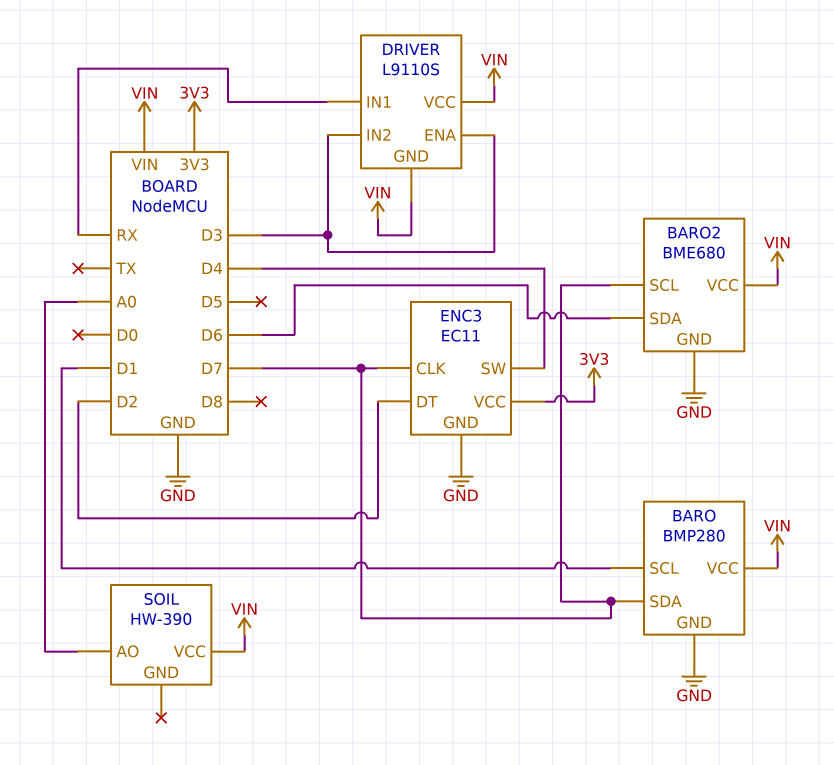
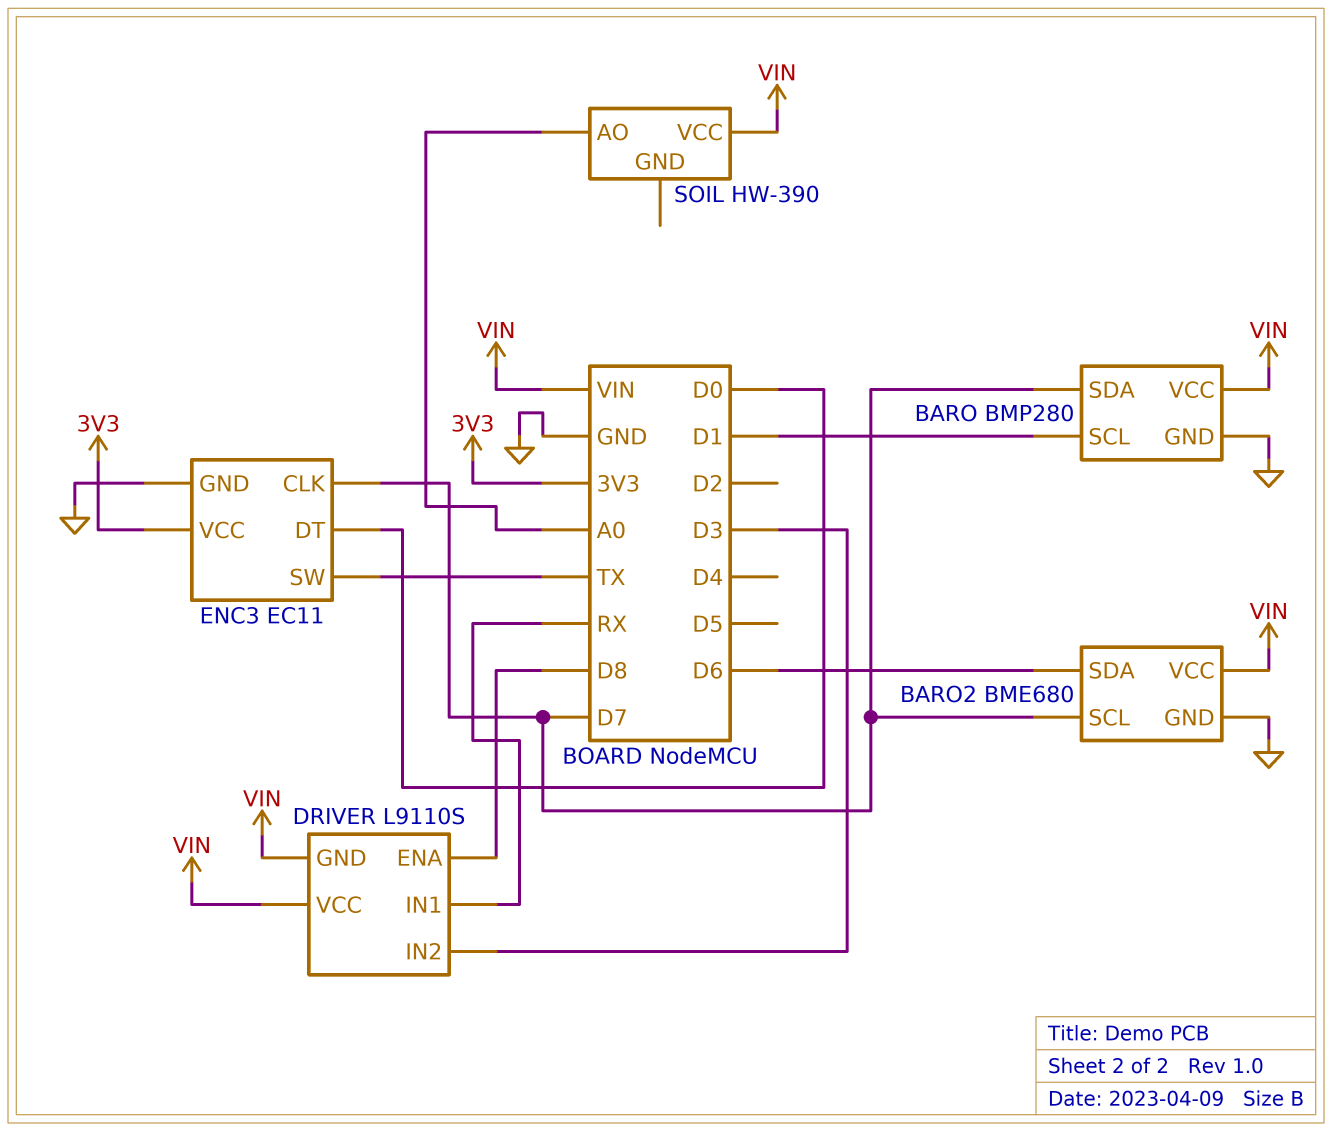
DRIVER pin ENA: D3 -> D8
ENC3 pin DT: D2 -> D0
ENC3 pin SW: D4 -> TX

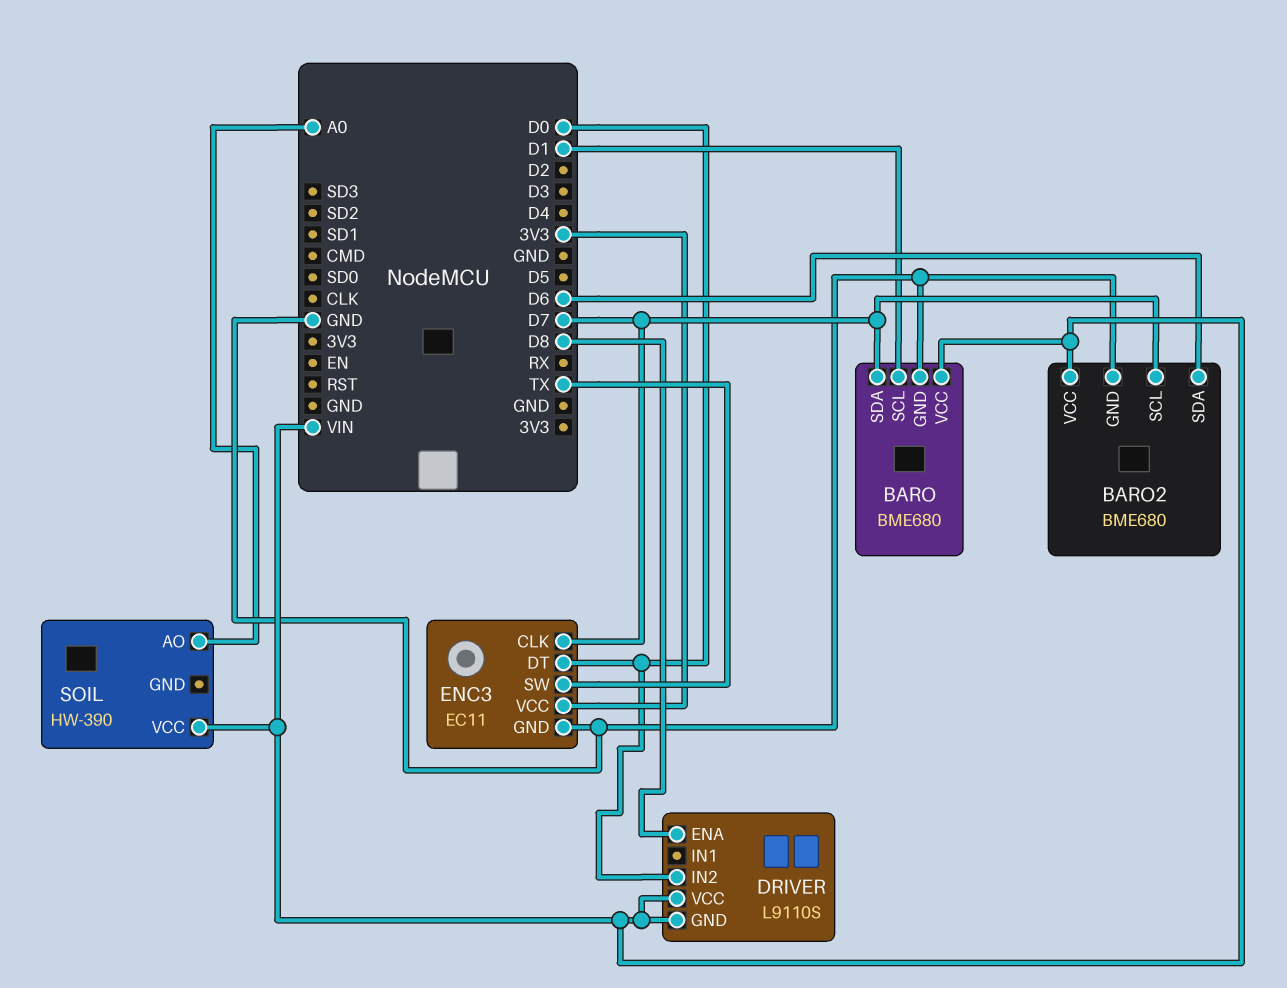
BARO: BMP280 -> BME680
DRIVER pin IN1: RX -> none
DRIVER pin IN2: D3 -> D0

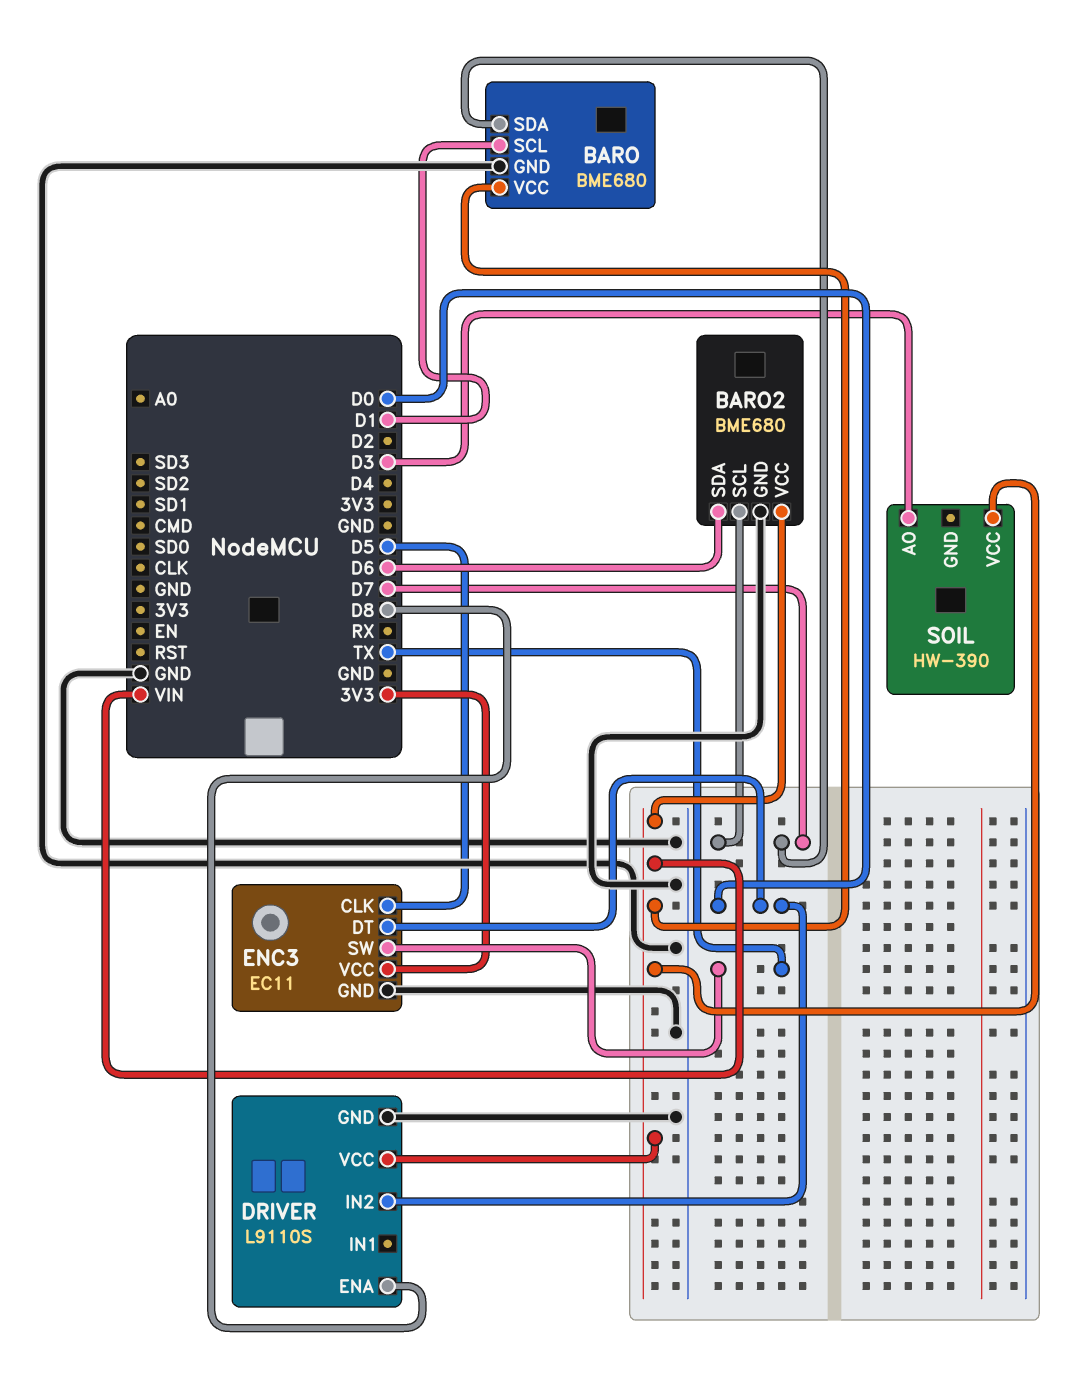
DRIVER pin GND: VIN -> GND
ENC3 pin CLK: D7 -> D5
SOIL pin AO: A0 -> D3

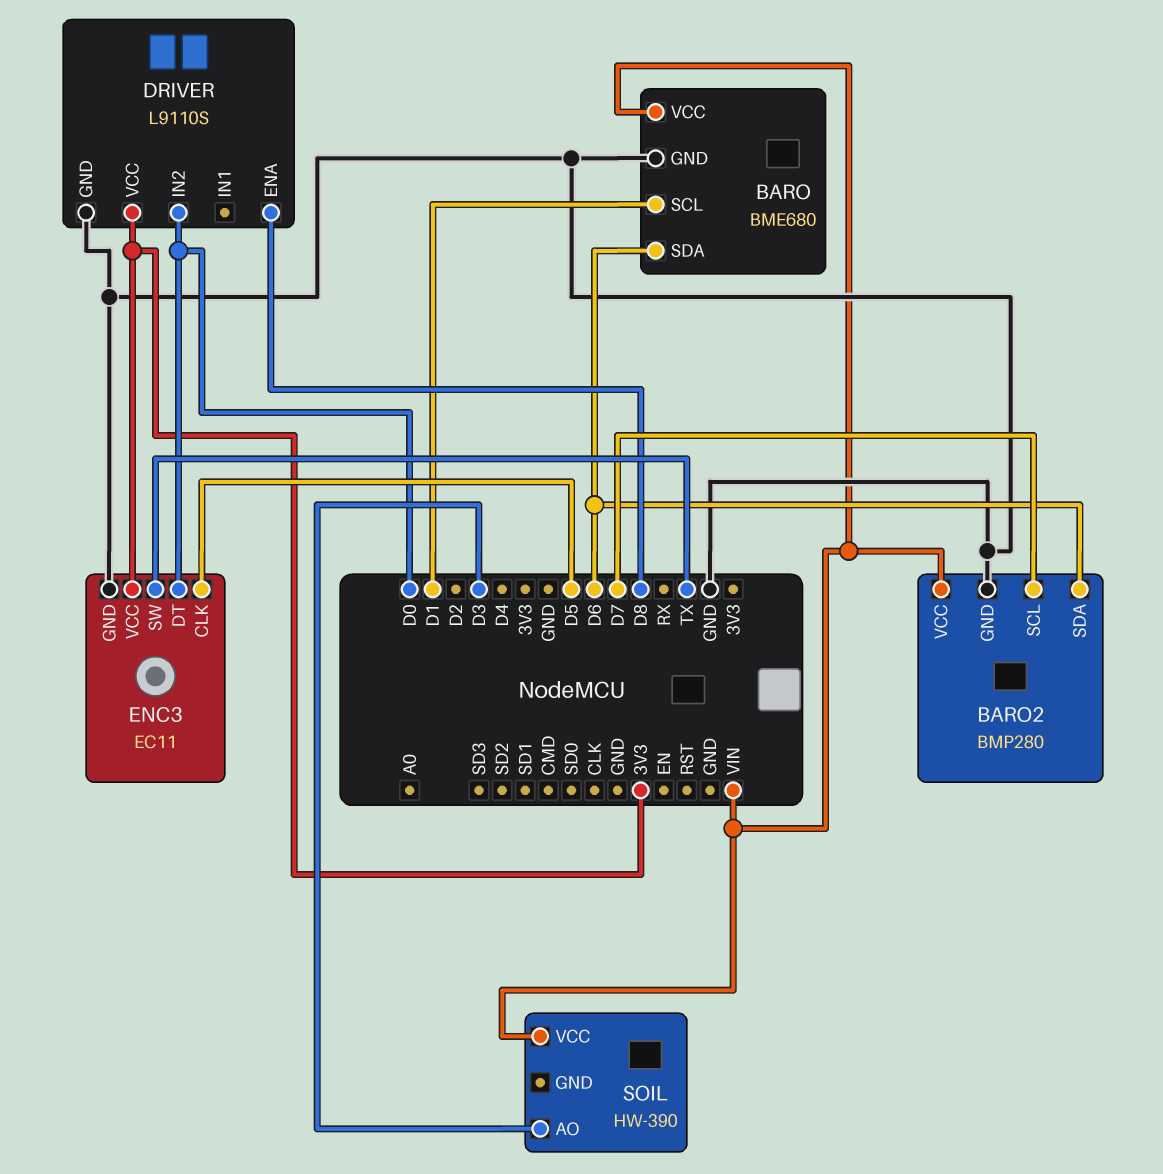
BARO pin SDA: D7 -> D6
BARO2: BME680 -> BMP280
DRIVER pin VCC: VIN -> 3V3

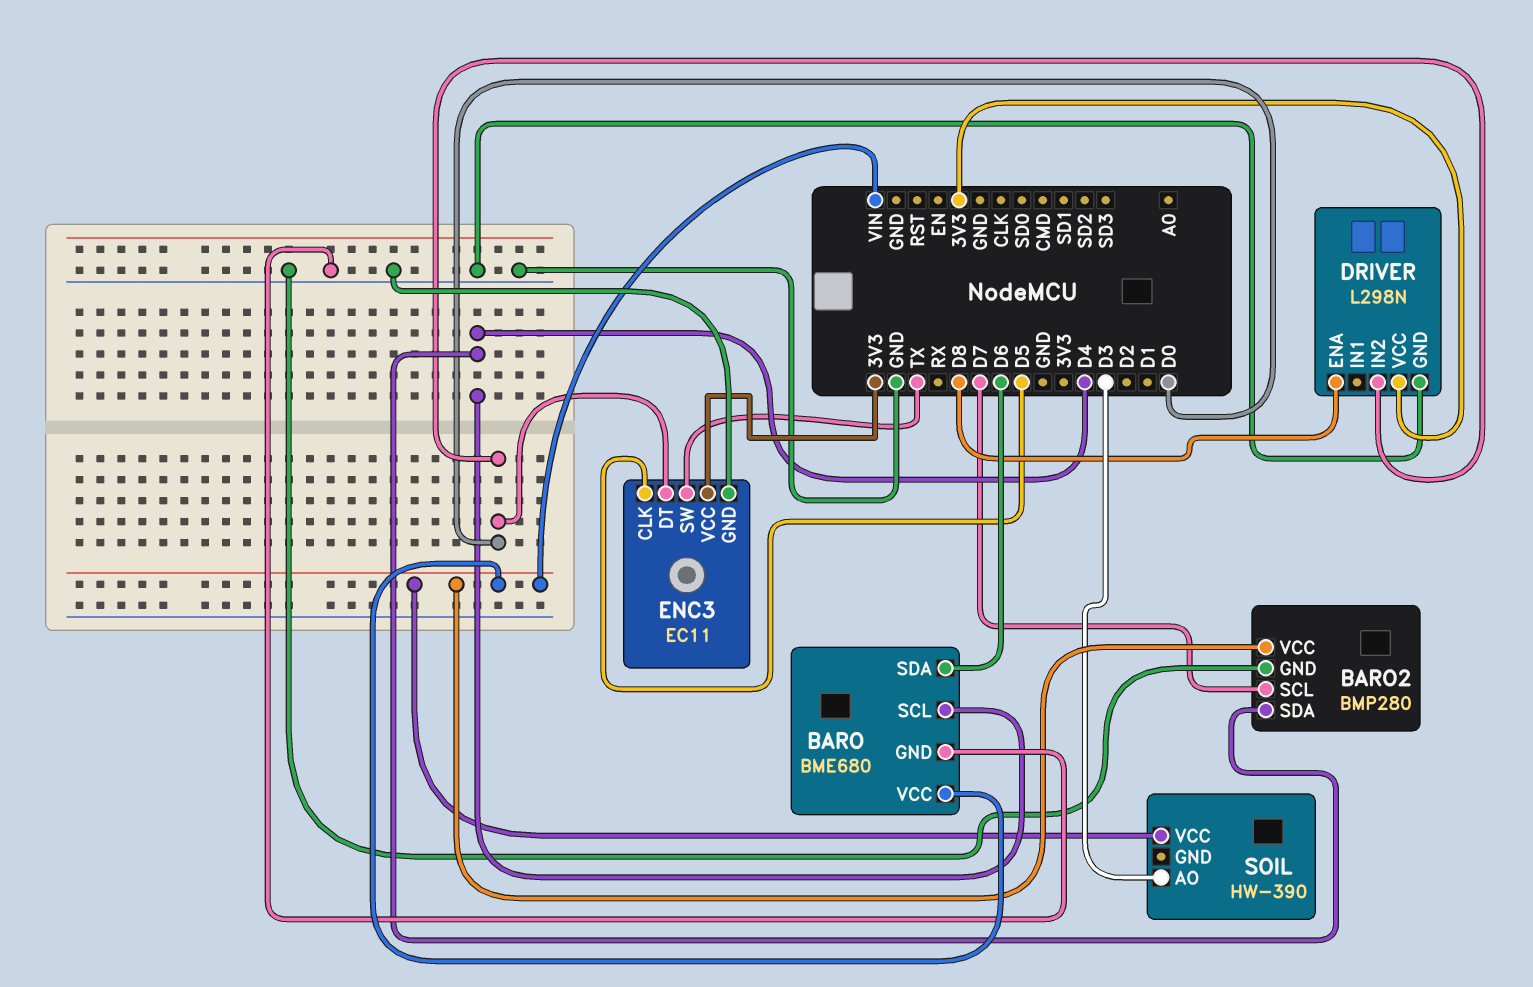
BARO pin SCL: D1 -> D4
BARO2 pin SDA: D6 -> D4
DRIVER: L9110S -> L298N

